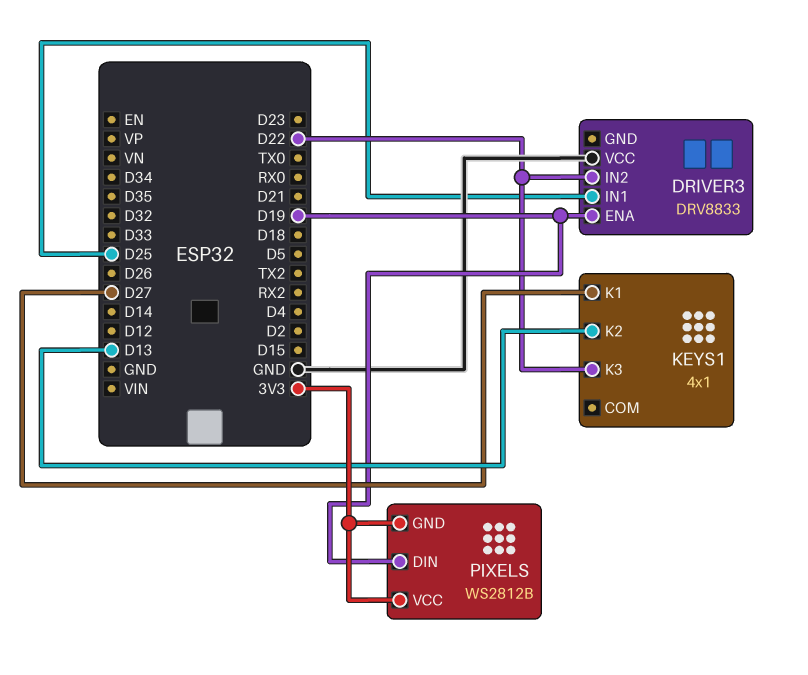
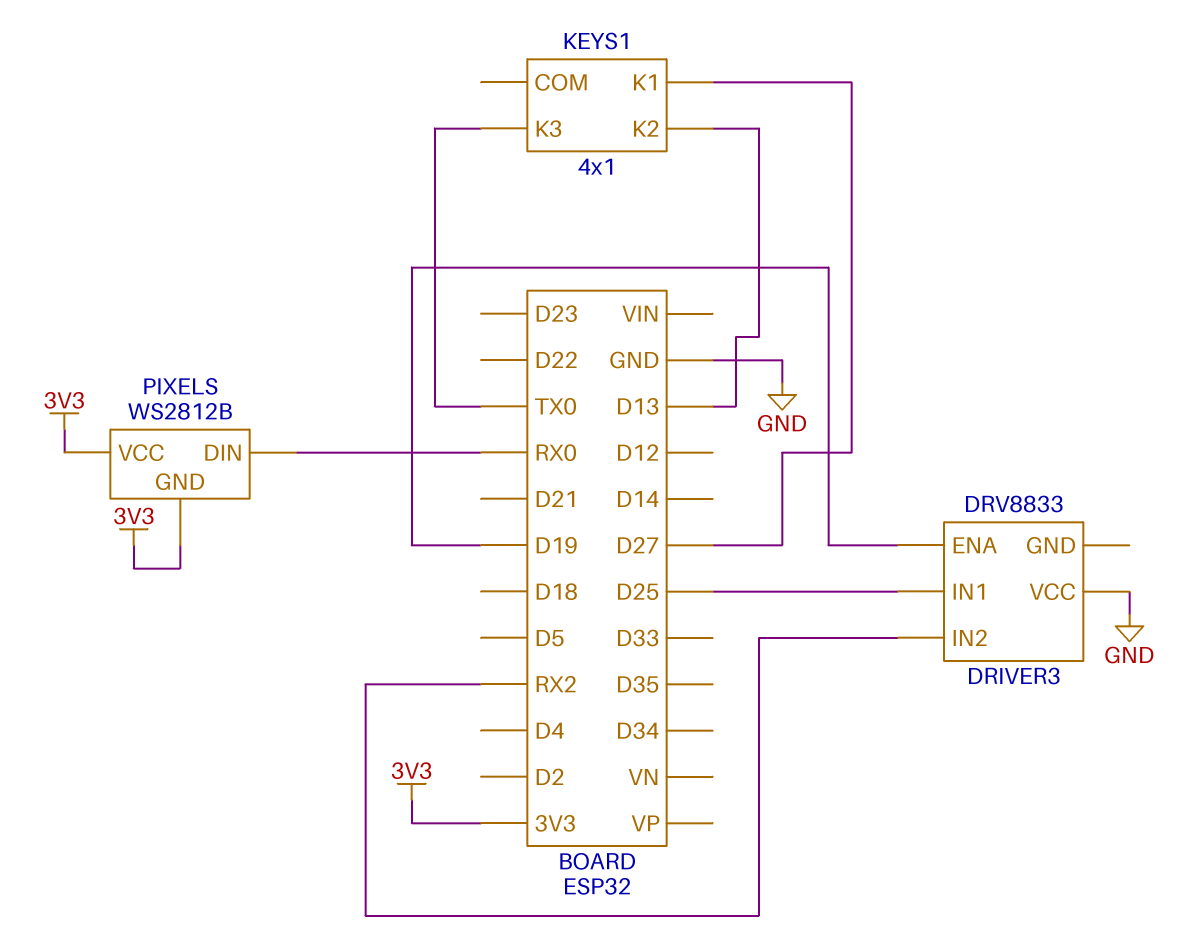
DRIVER3 pin IN2: D22 -> RX2
KEYS1 pin K3: D22 -> TX0
PIXELS pin DIN: D19 -> RX0

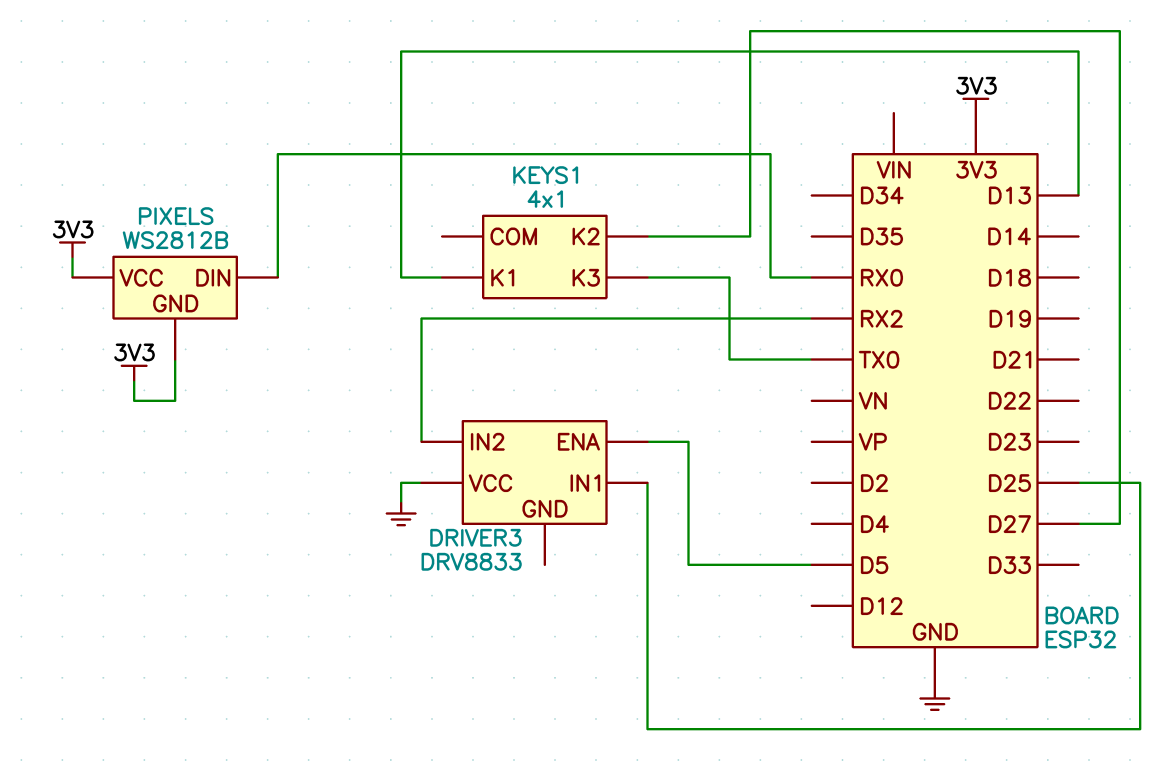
DRIVER3 pin ENA: D19 -> D5
KEYS1 pin K1: D27 -> D13
KEYS1 pin K2: D13 -> D27

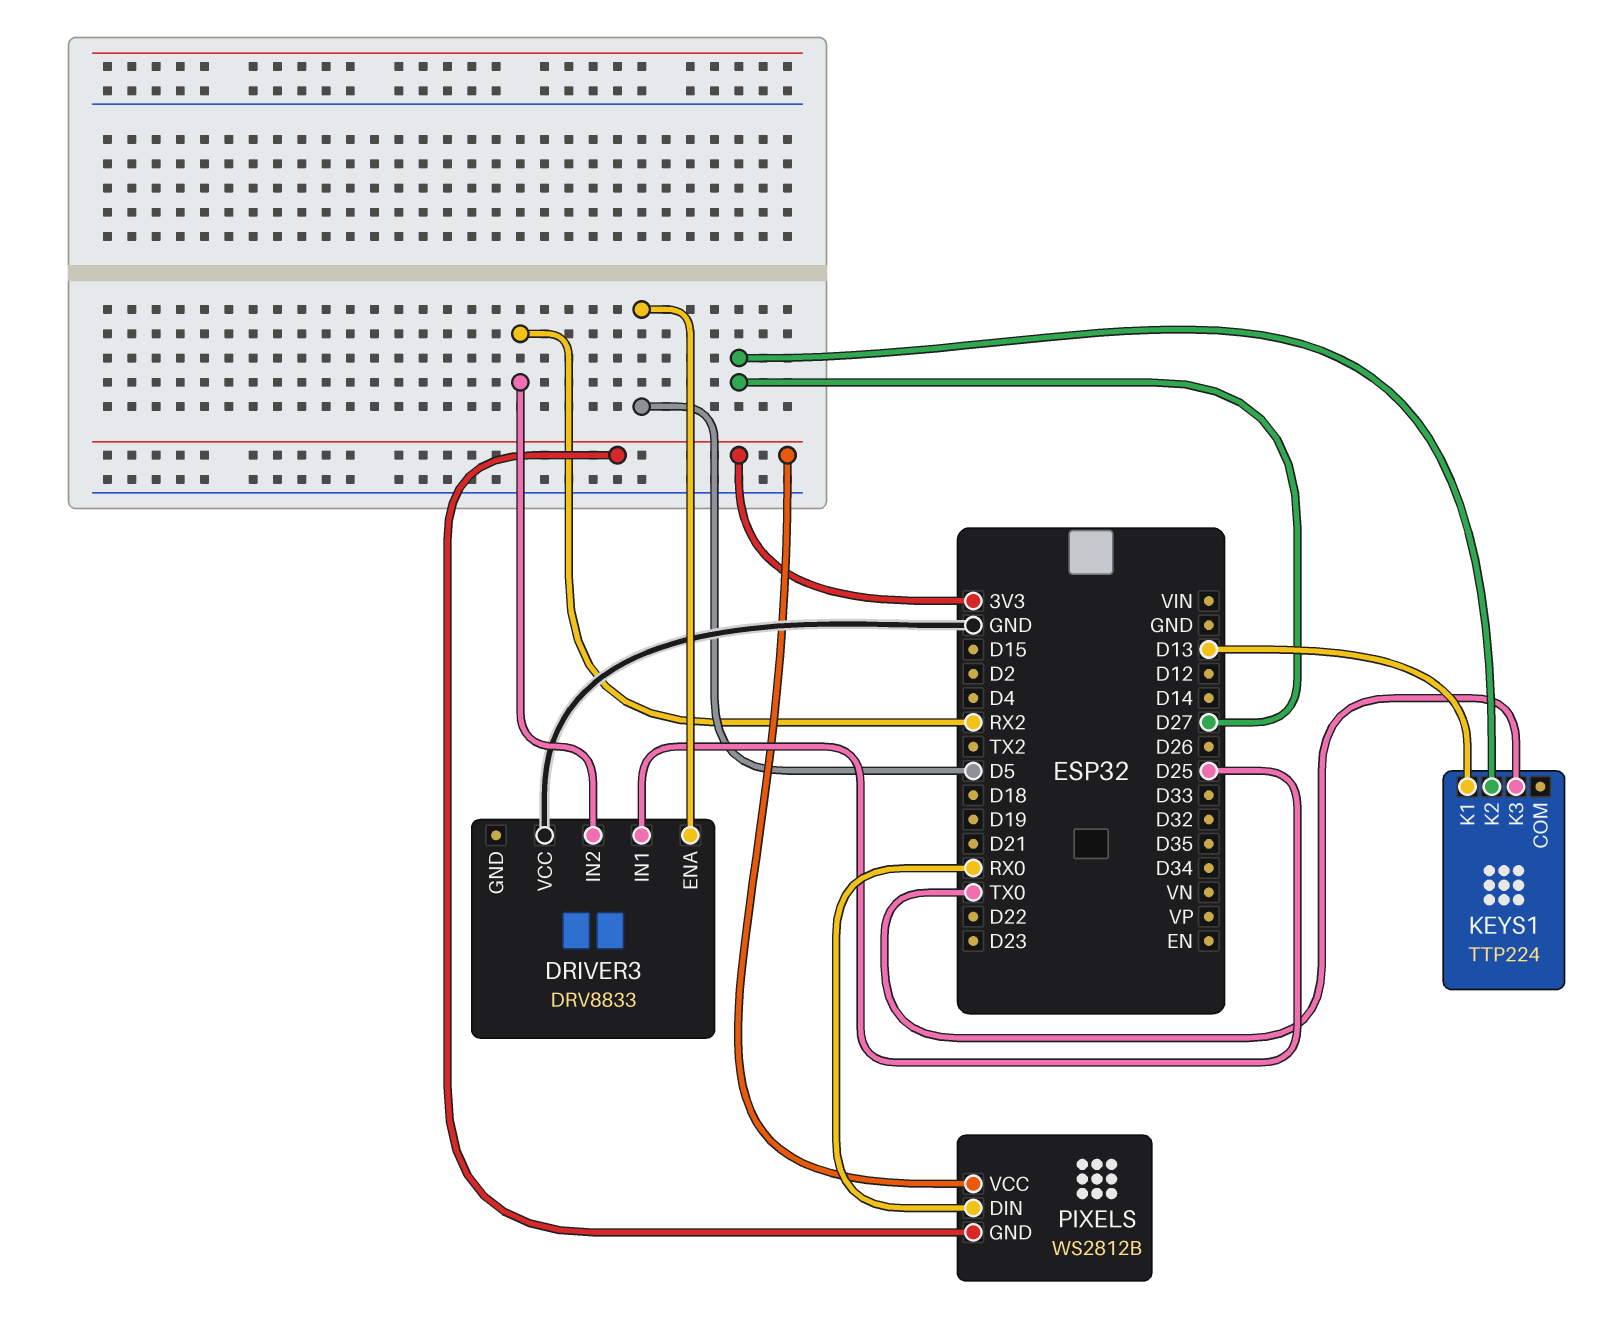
KEYS1: 4x1 -> TTP224

